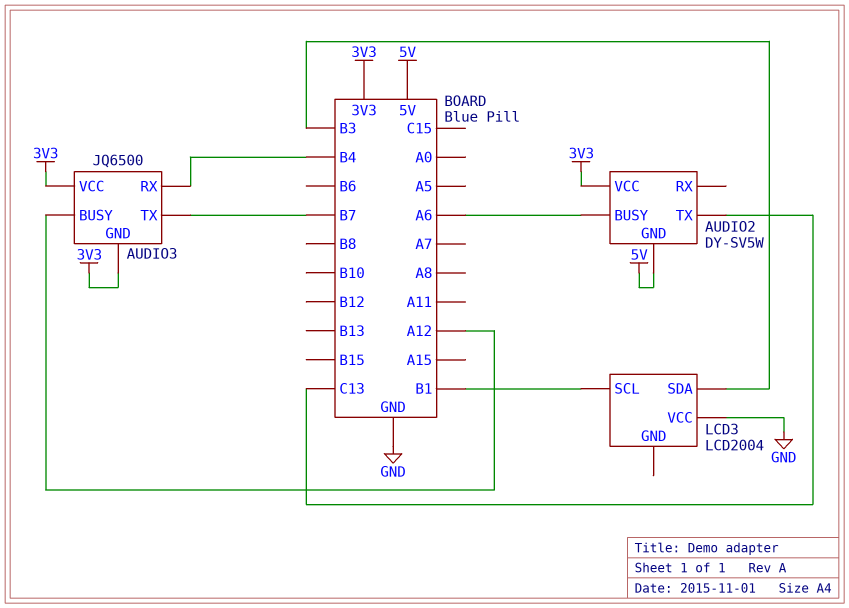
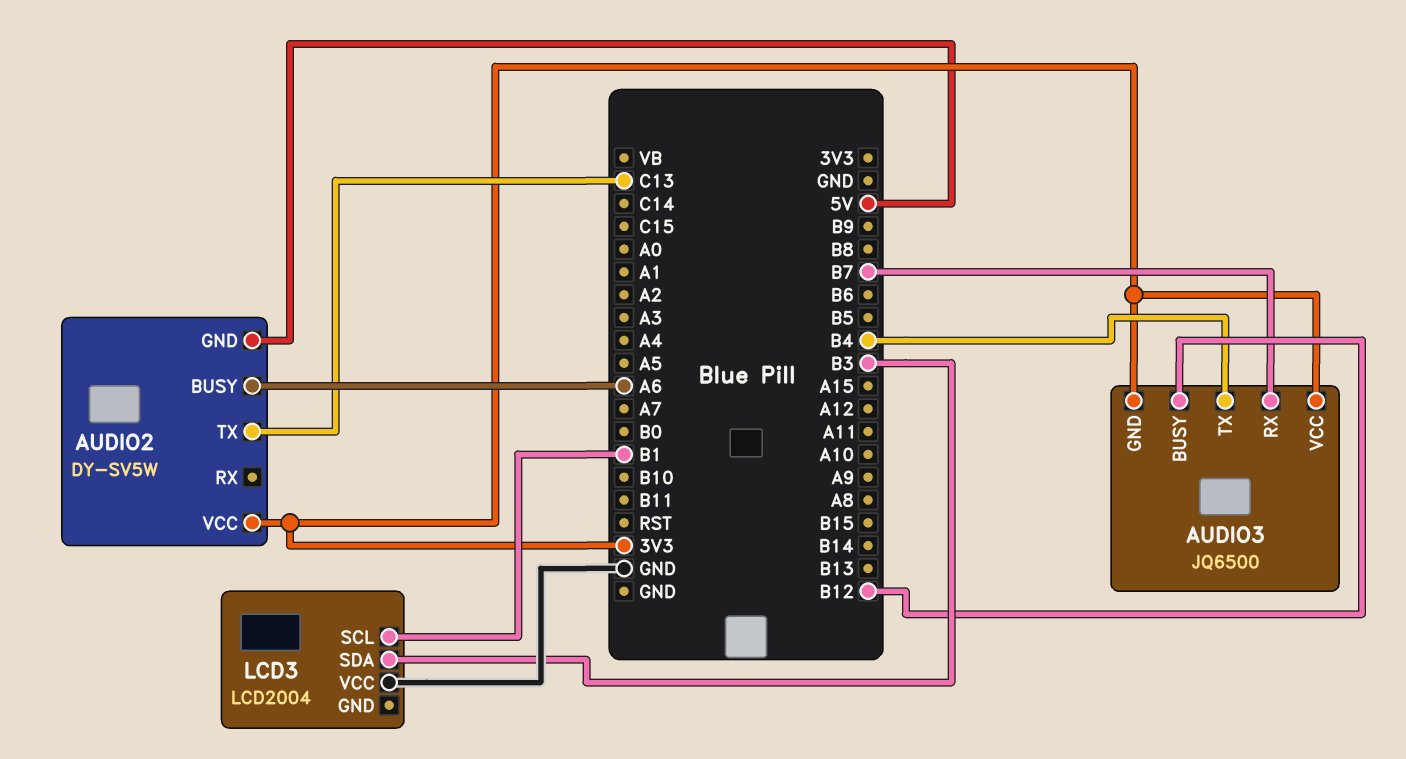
AUDIO3 pin BUSY: A12 -> B12
AUDIO3 pin RX: B4 -> B7
AUDIO3 pin TX: B7 -> B4

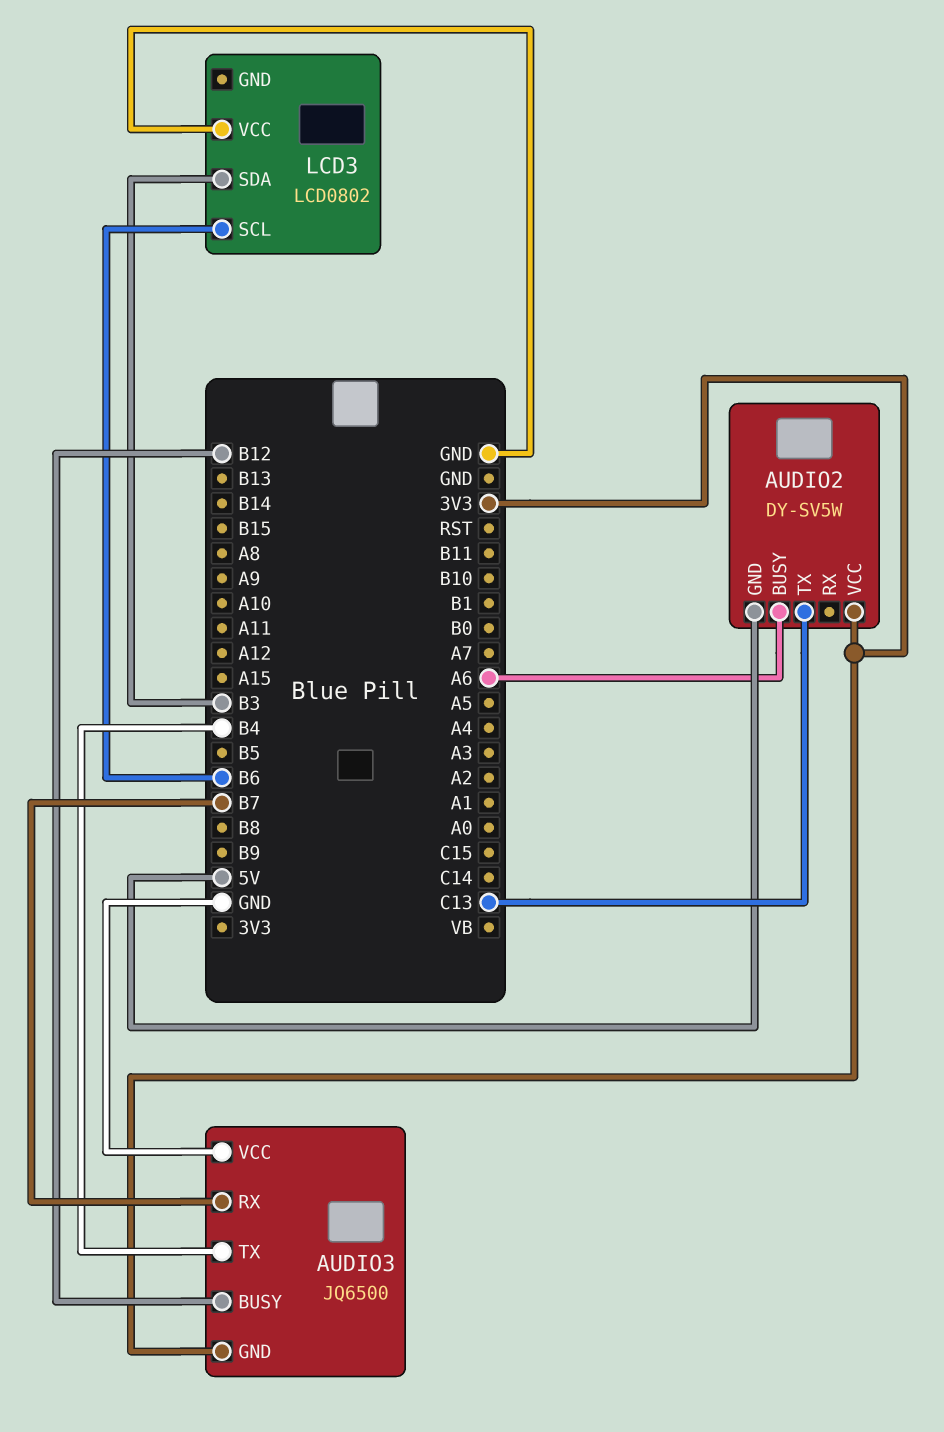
AUDIO3 pin VCC: 3V3 -> GND
LCD3: LCD2004 -> LCD0802
LCD3 pin SCL: B1 -> B6

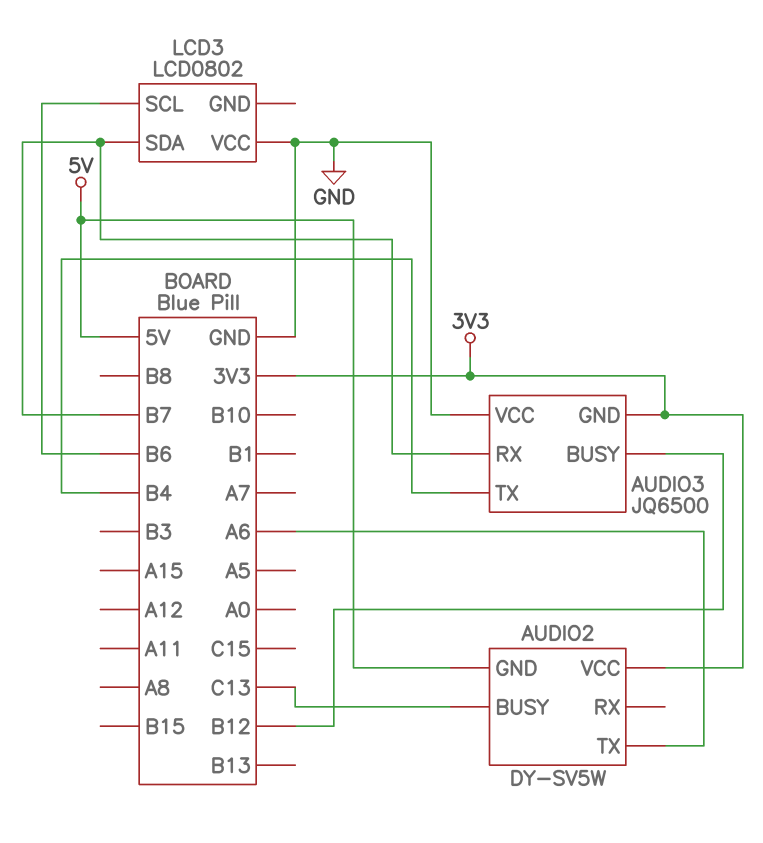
AUDIO2 pin BUSY: A6 -> C13
AUDIO2 pin TX: C13 -> A6
LCD3 pin SDA: B3 -> B7

